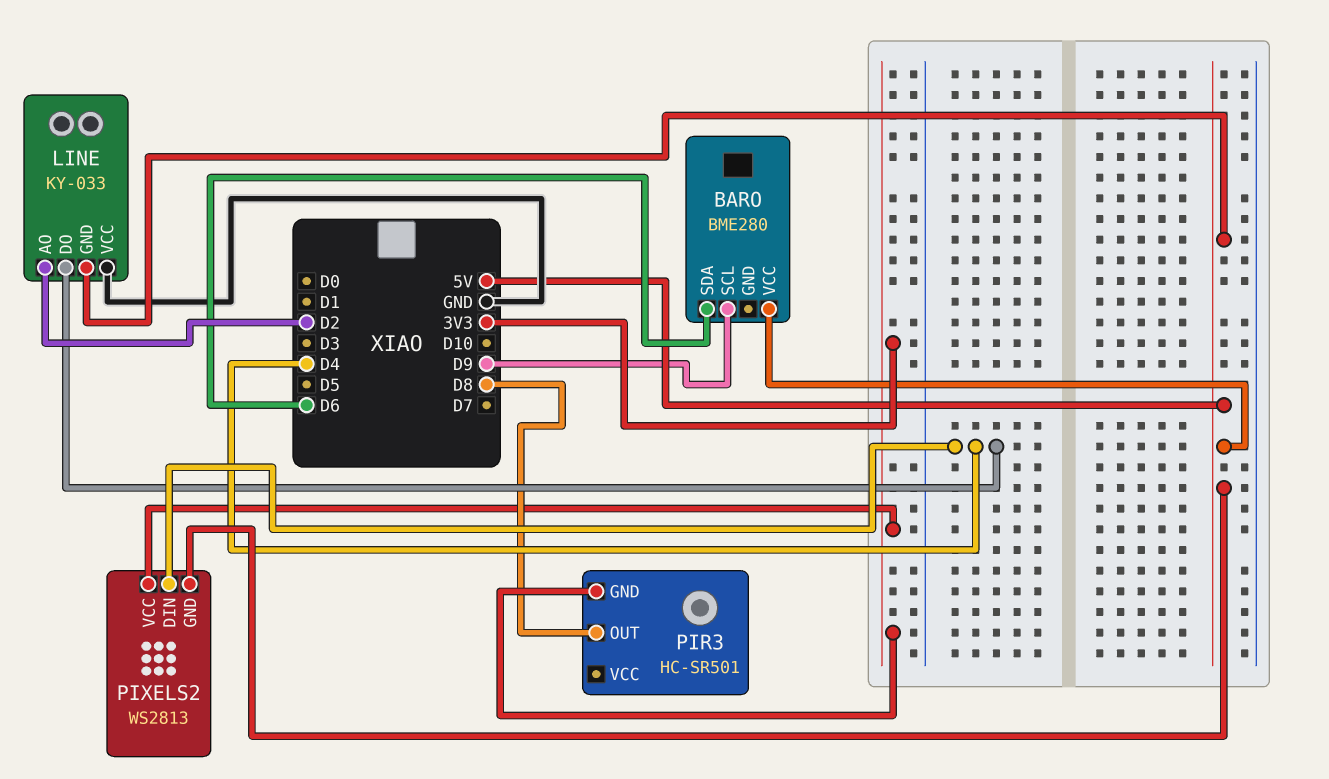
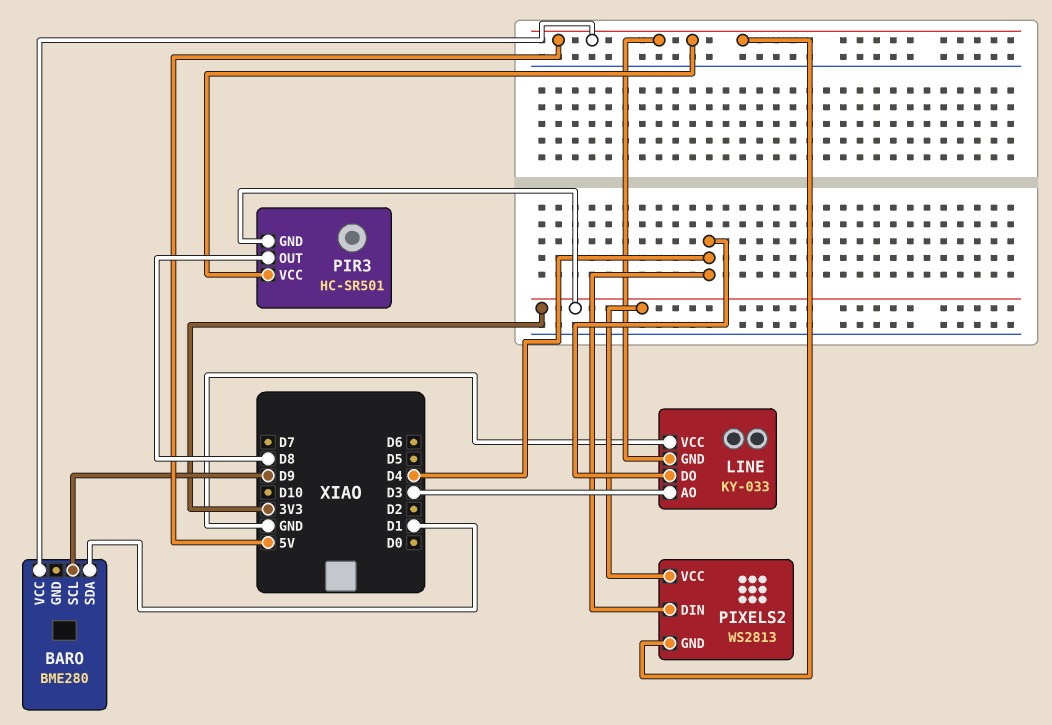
BARO pin SDA: D6 -> D1
LINE pin AO: D2 -> D3
PIR3 pin VCC: none -> 5V

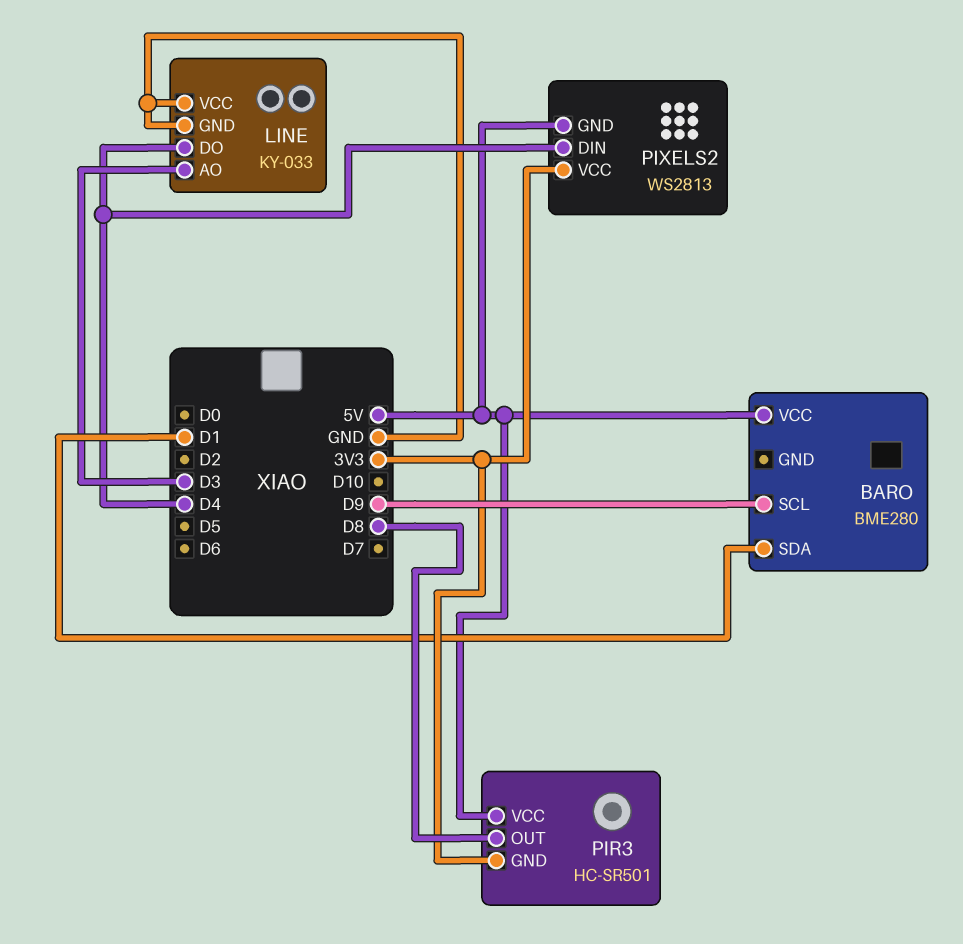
LINE pin GND: 5V -> GND

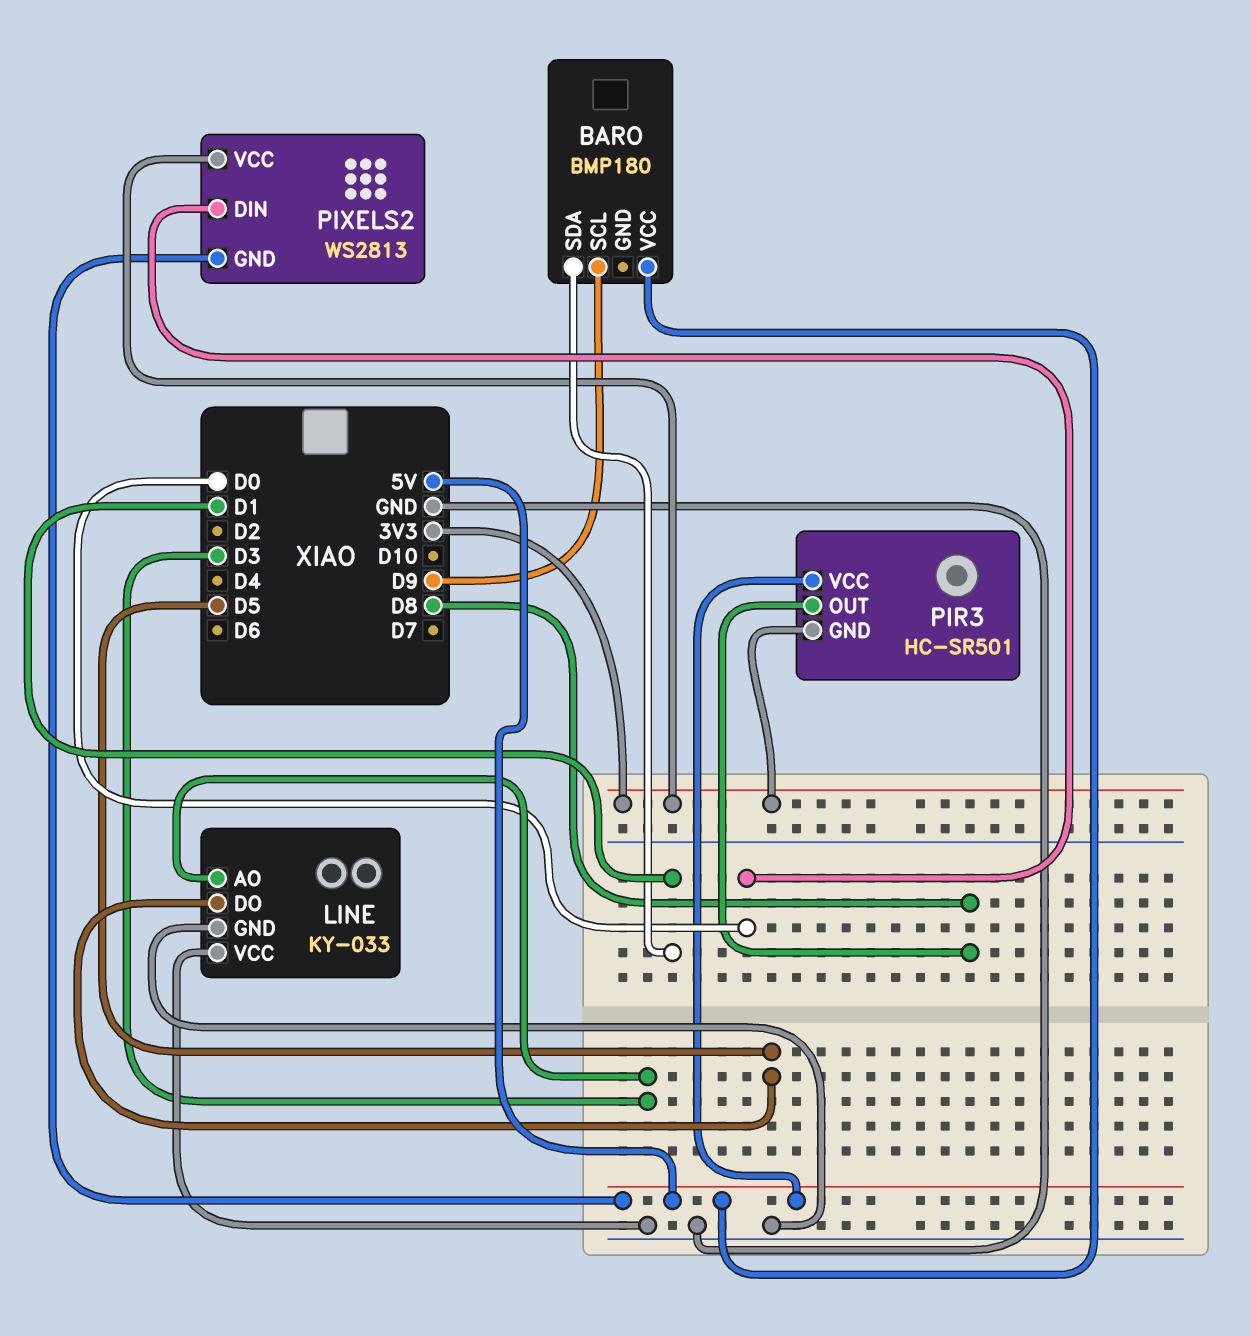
BARO: BME280 -> BMP180
LINE pin DO: D4 -> D5
PIXELS2 pin DIN: D4 -> D0

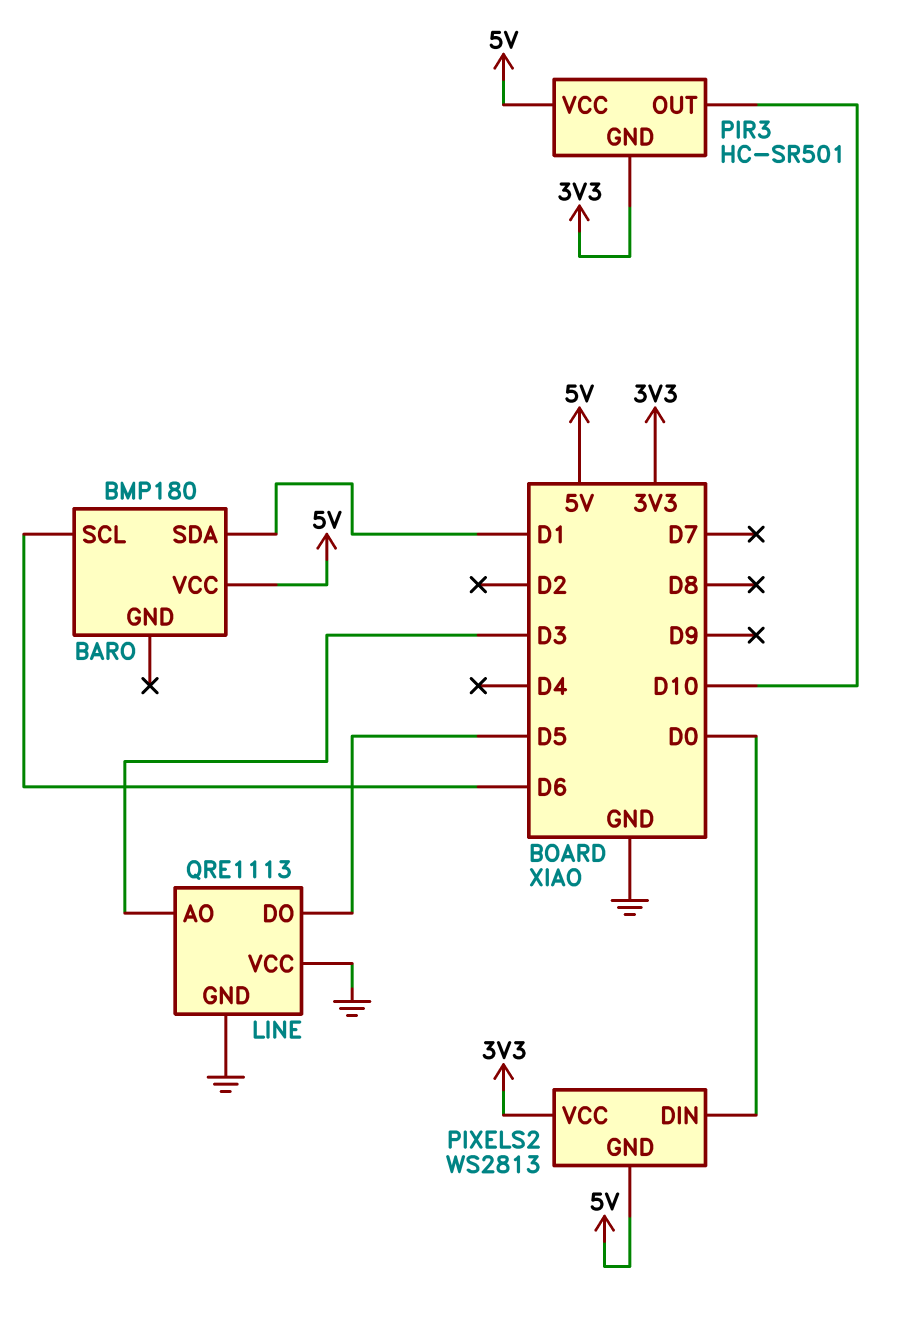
BARO pin SCL: D9 -> D6
LINE: KY-033 -> QRE1113
PIR3 pin OUT: D8 -> D10

